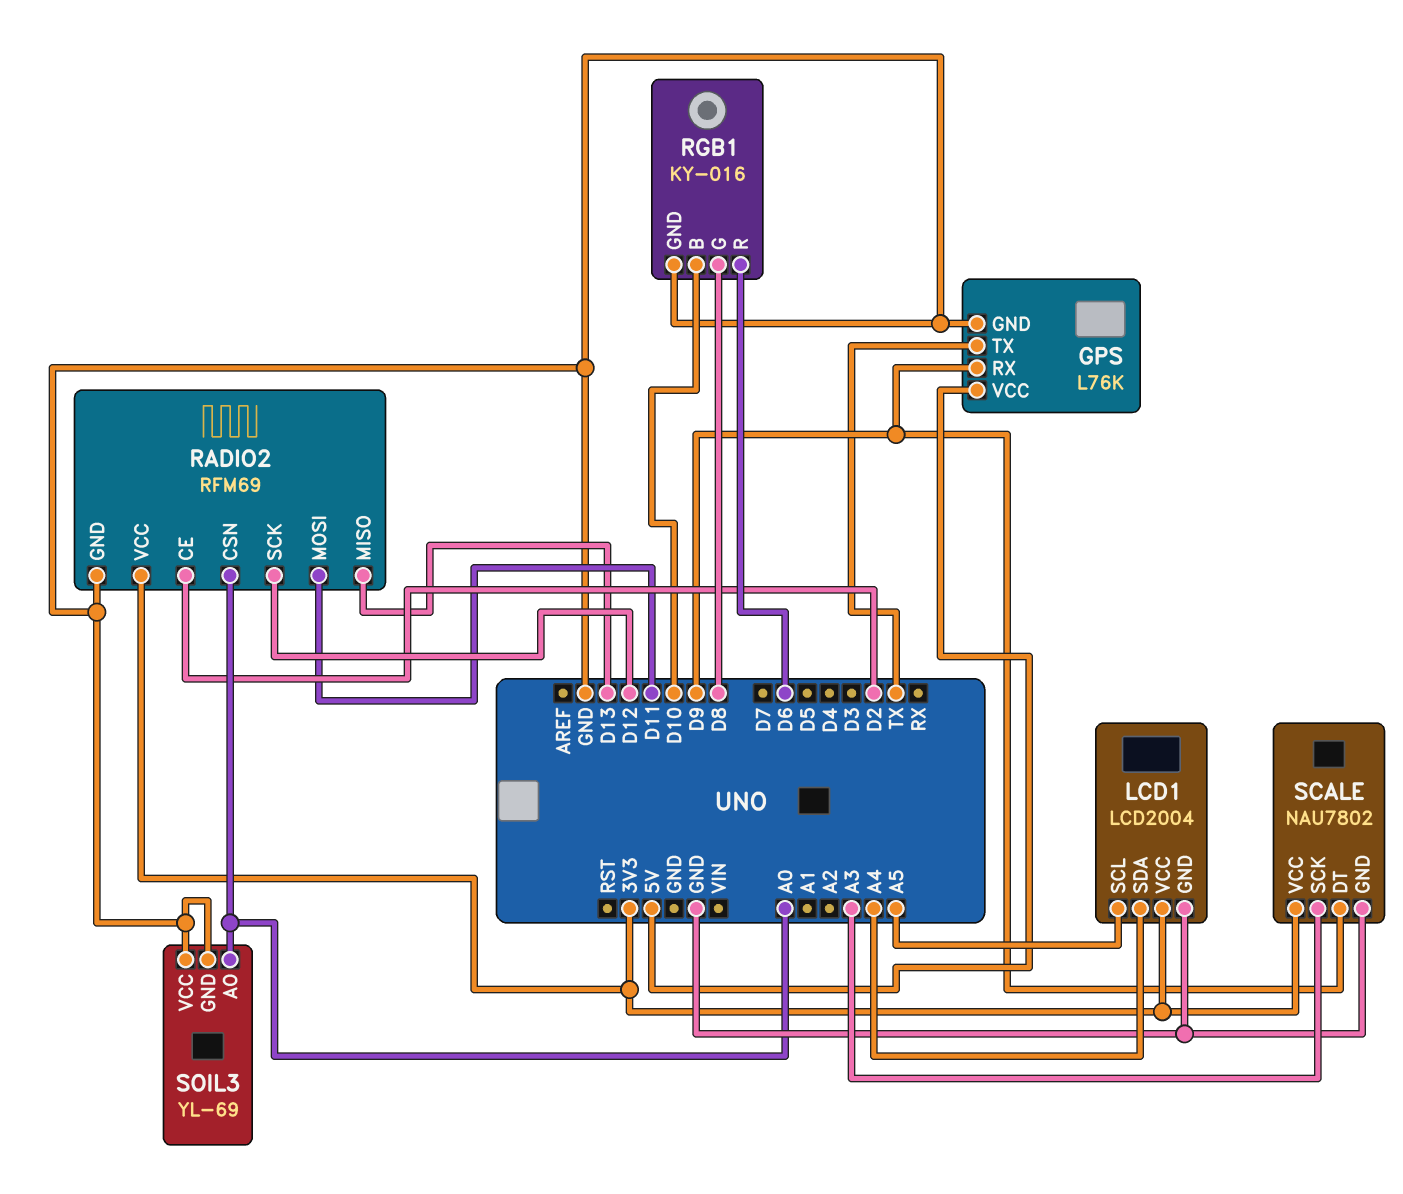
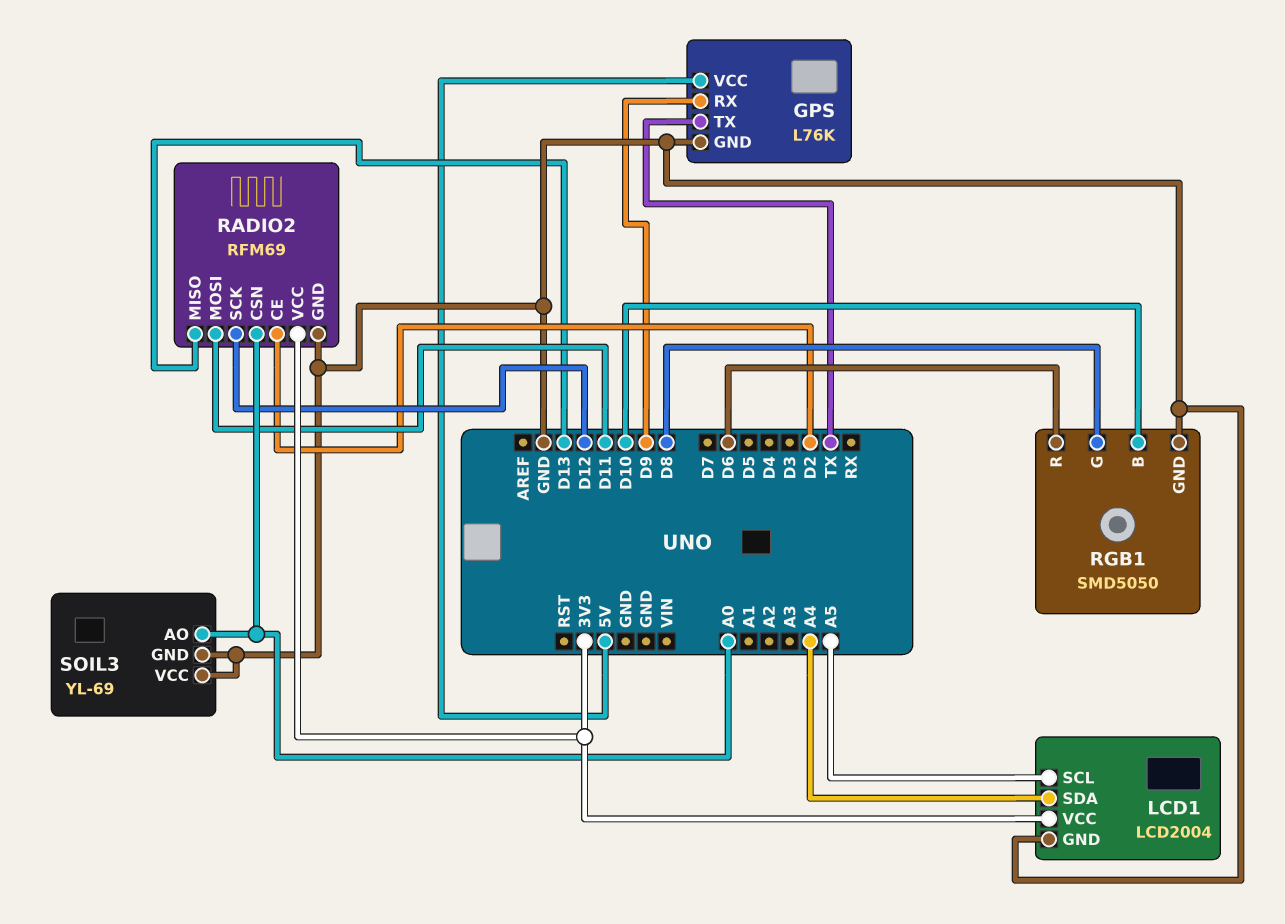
RGB1: KY-016 -> SMD5050
SCALE: NAU7802 -> none
SCALE pin DT: D9 -> none
SCALE pin GND: GND -> none
SCALE pin SCK: A3 -> none
SCALE pin VCC: 3V3 -> none

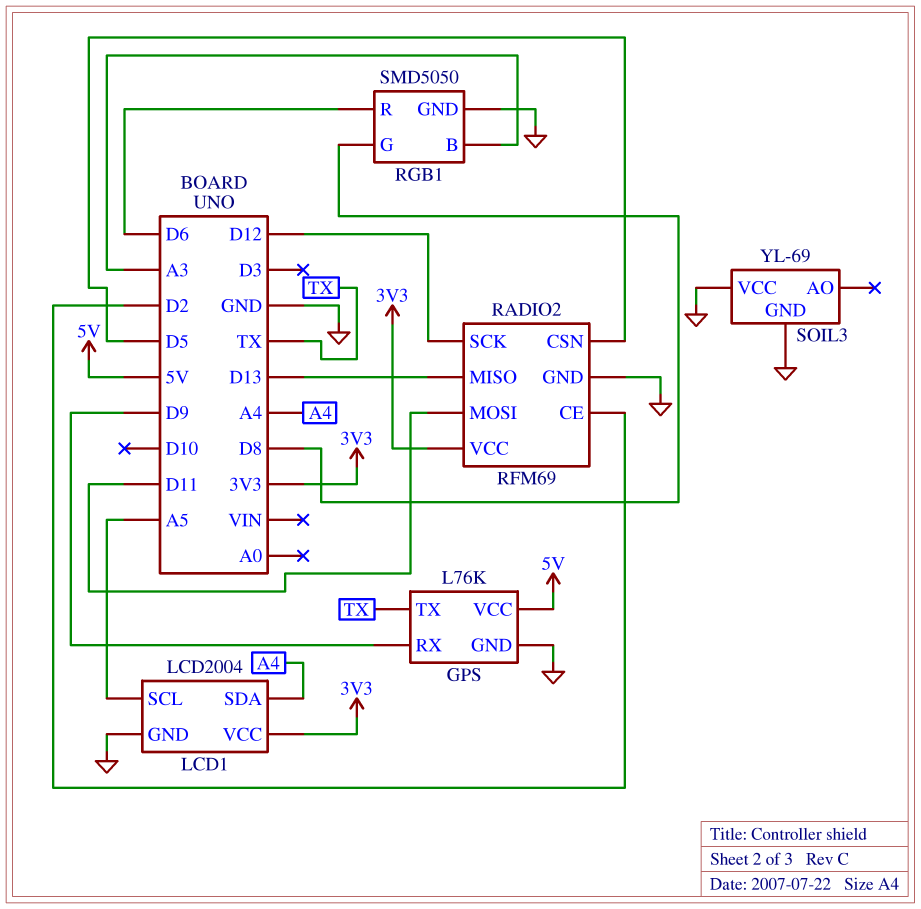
RADIO2 pin CSN: A0 -> D5
RGB1 pin B: D10 -> A3
SOIL3 pin AO: A0 -> none

